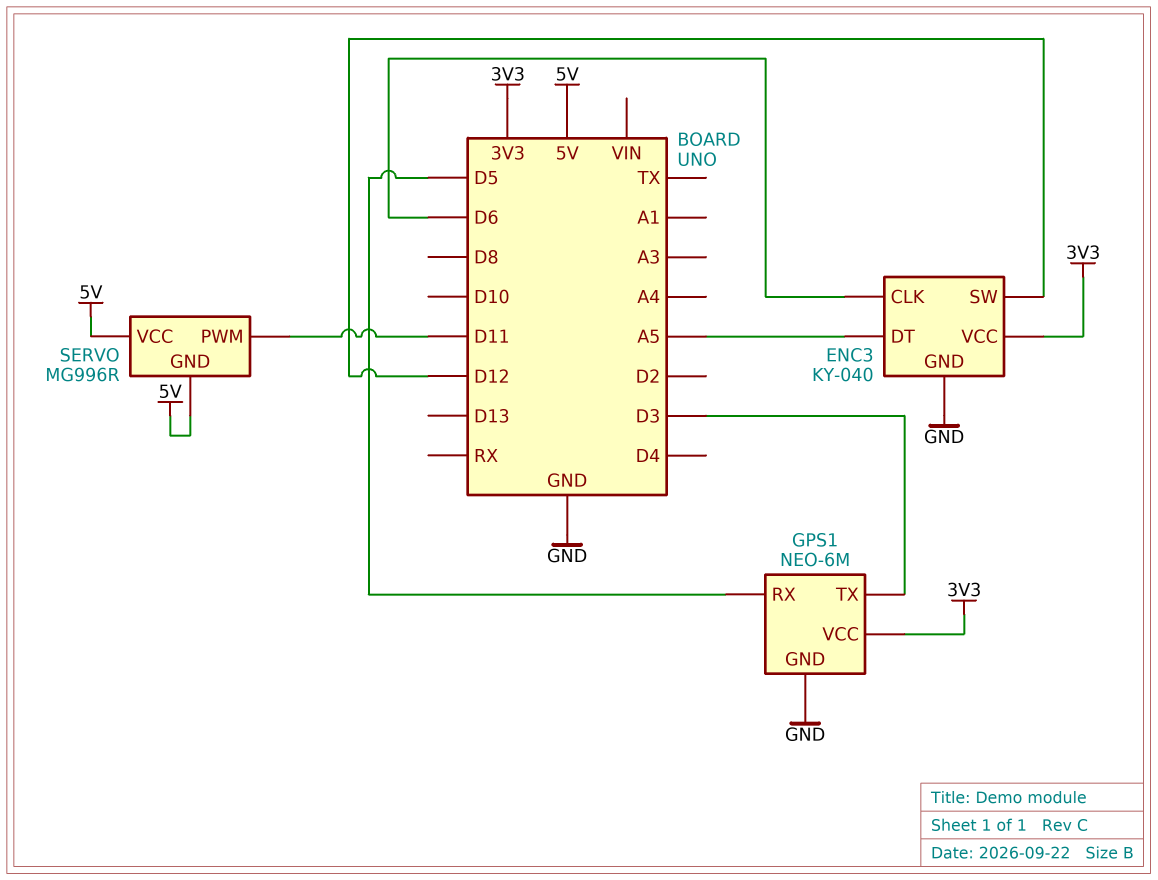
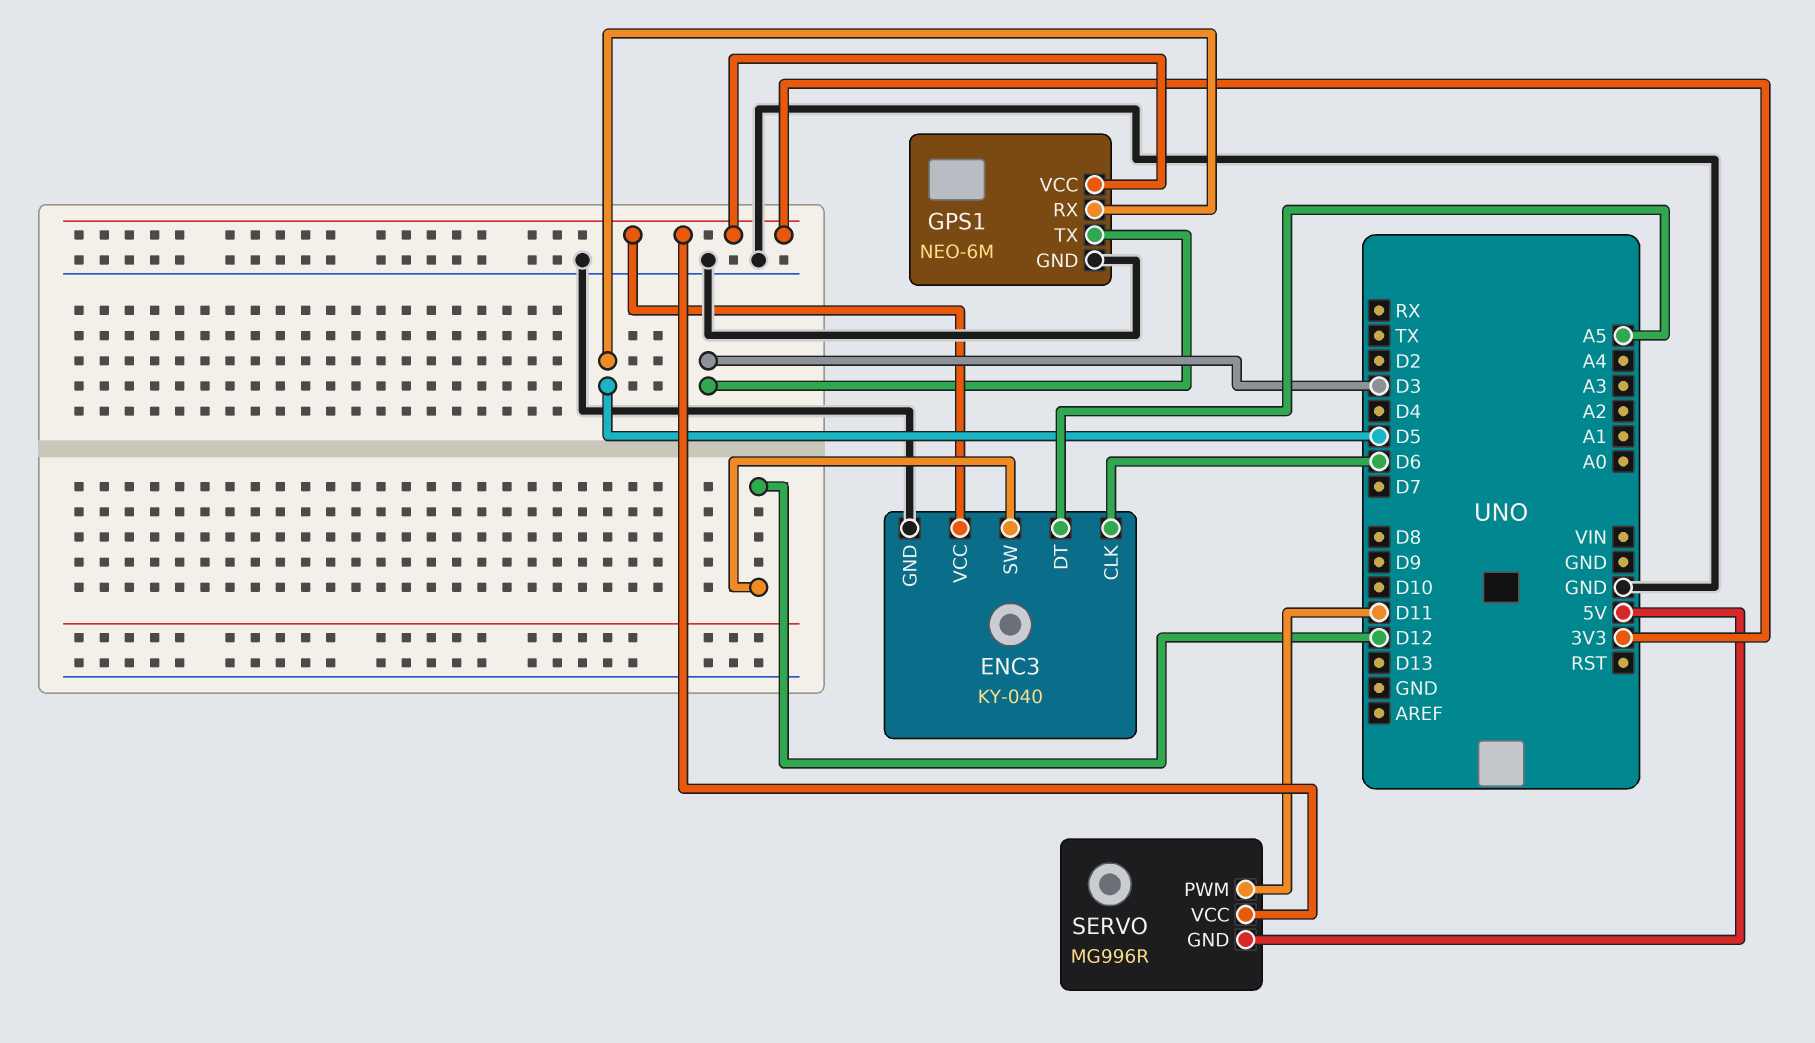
SERVO pin VCC: 5V -> 3V3

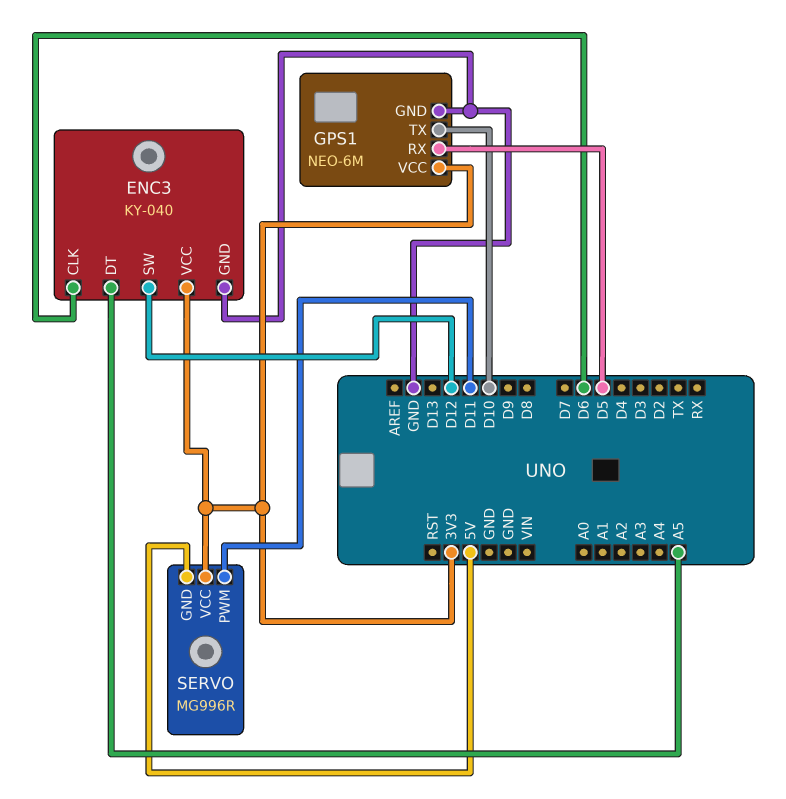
GPS1 pin TX: D3 -> D10

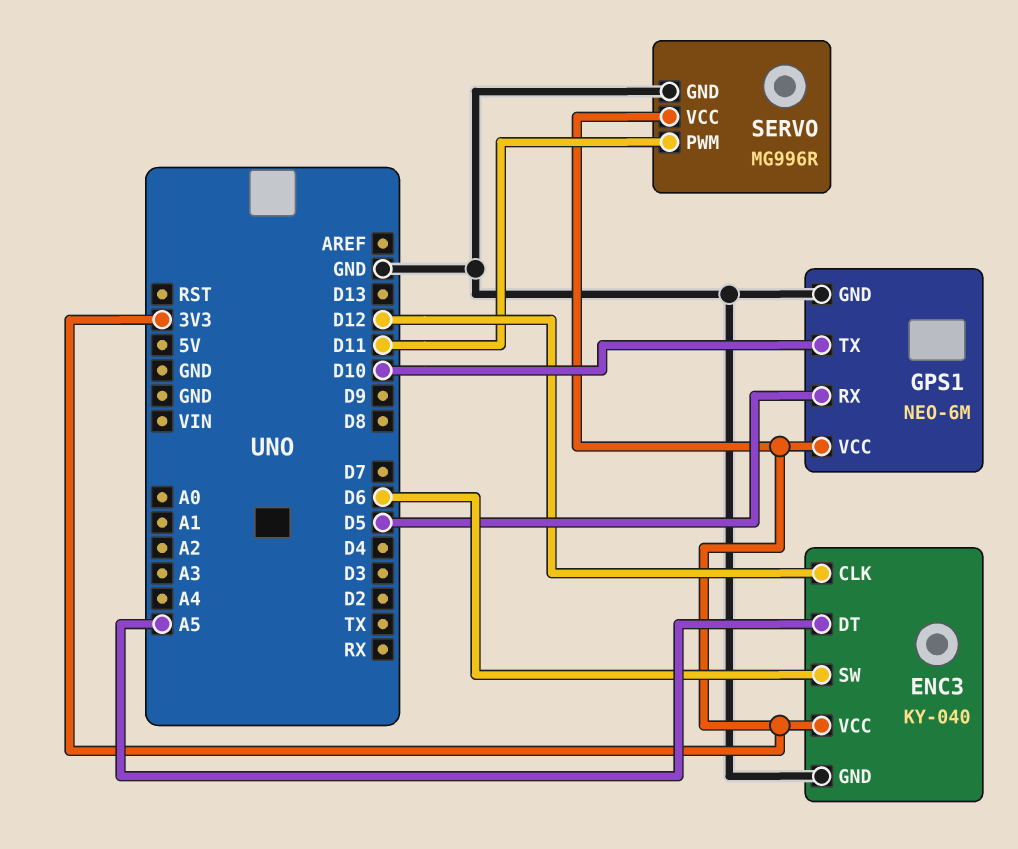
ENC3 pin CLK: D6 -> D12
ENC3 pin SW: D12 -> D6
SERVO pin GND: 5V -> GND

